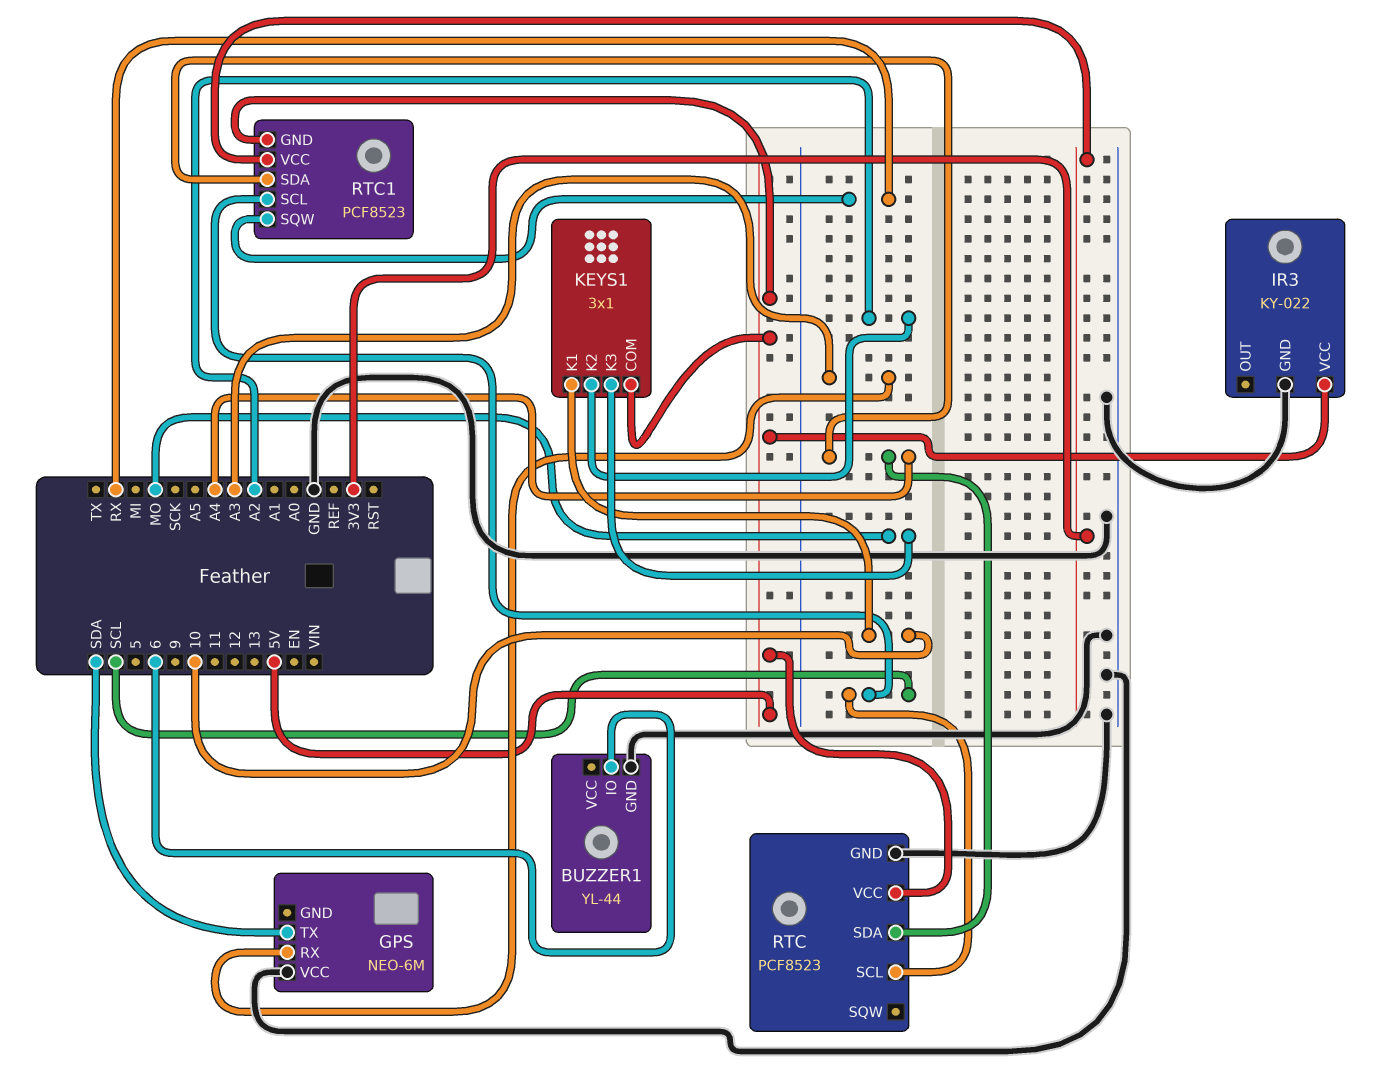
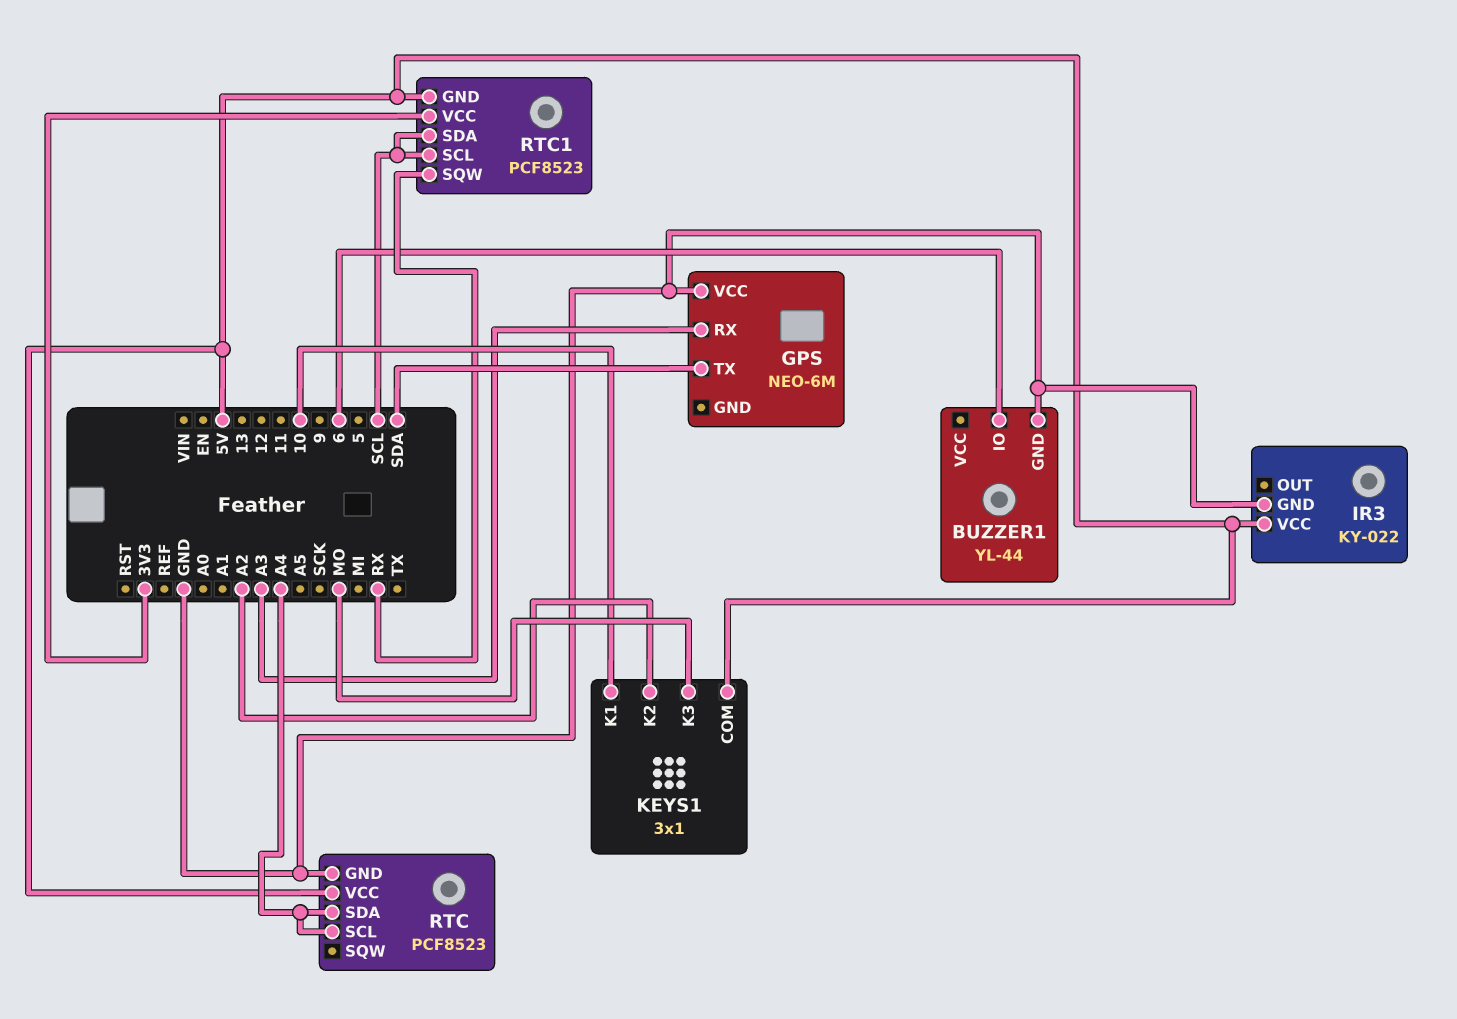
RTC pin SCL: SCL -> A4
RTC1 pin SDA: A4 -> SCL

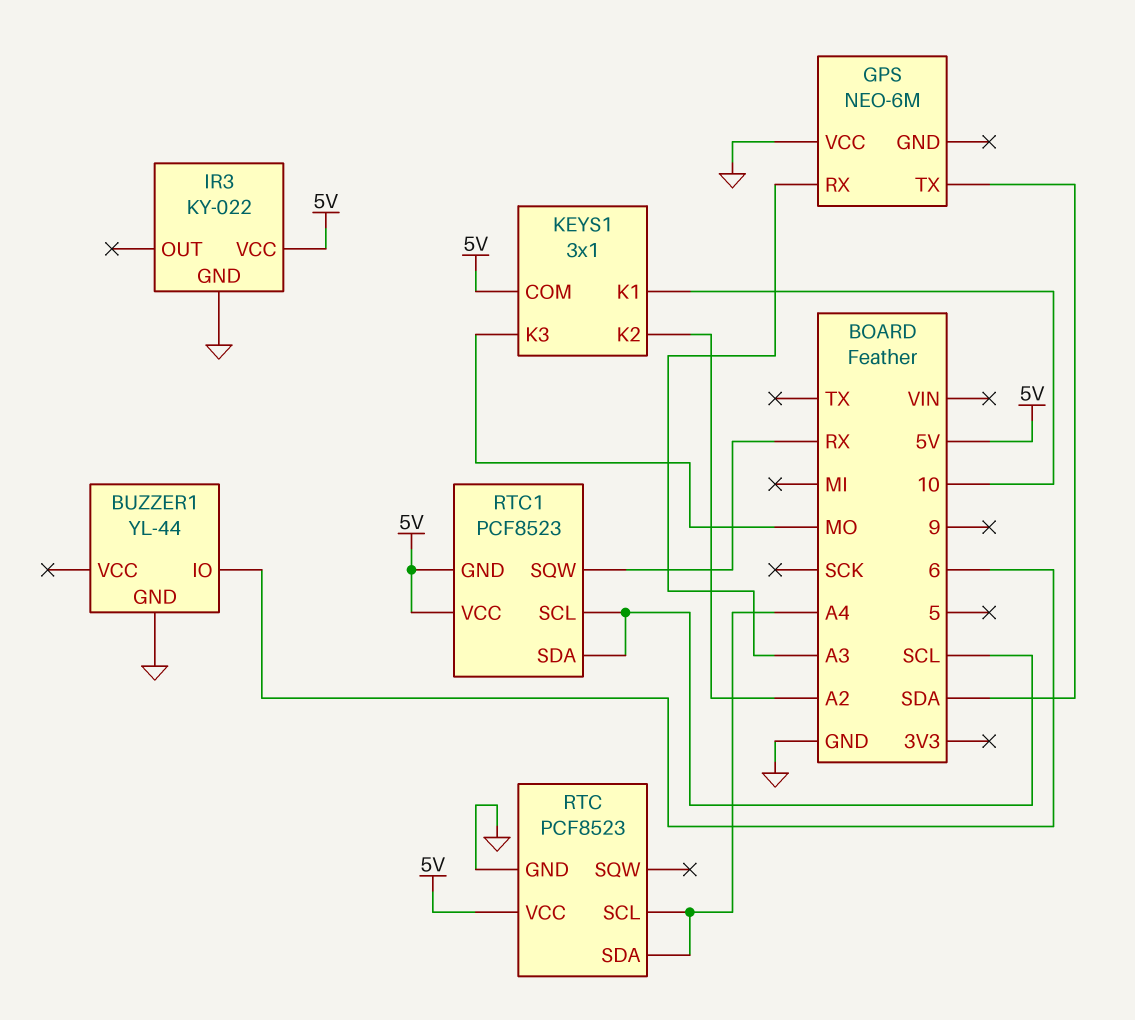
RTC1 pin VCC: 3V3 -> 5V

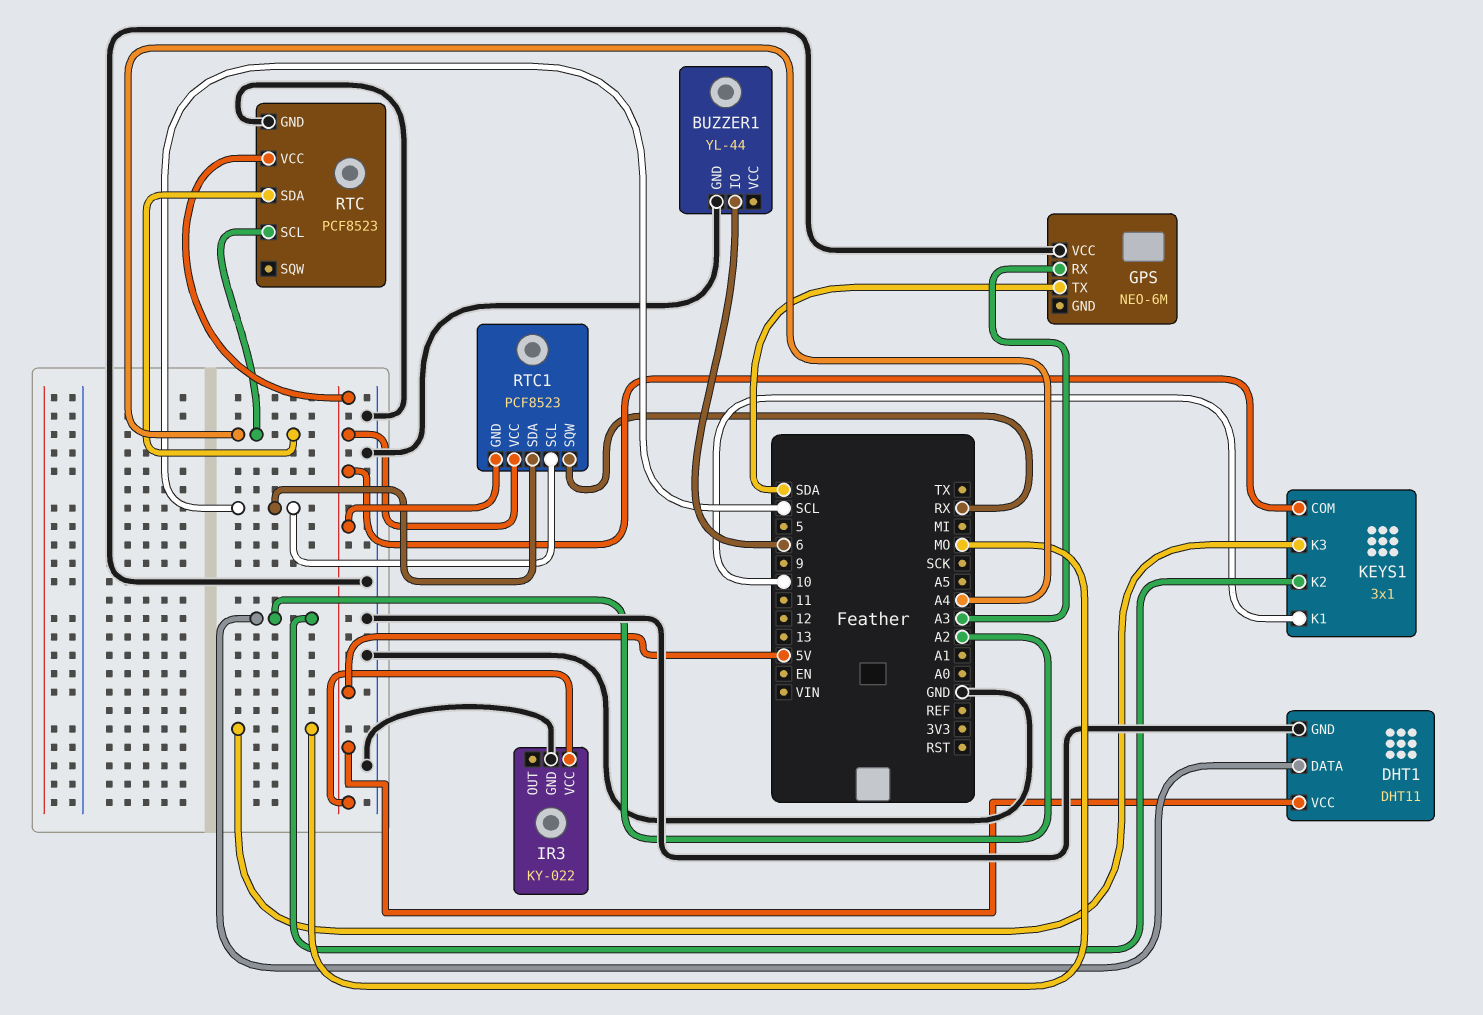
DHT1: none -> DHT11
DHT1 pin DATA: none -> A2
DHT1 pin GND: none -> GND
DHT1 pin VCC: none -> 5V

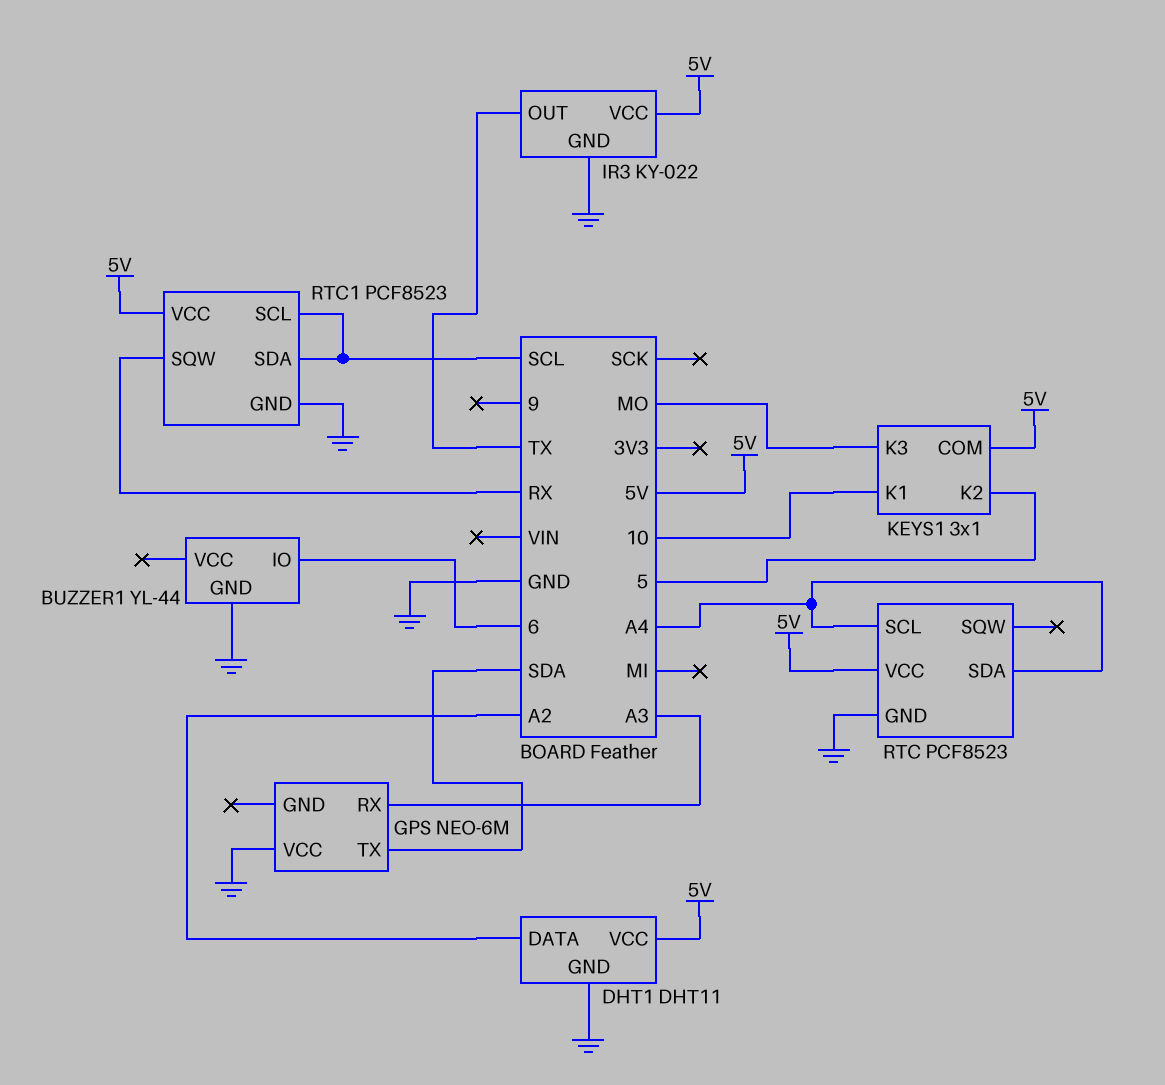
IR3 pin OUT: none -> TX
KEYS1 pin K2: A2 -> 5
RTC1 pin GND: 5V -> GND

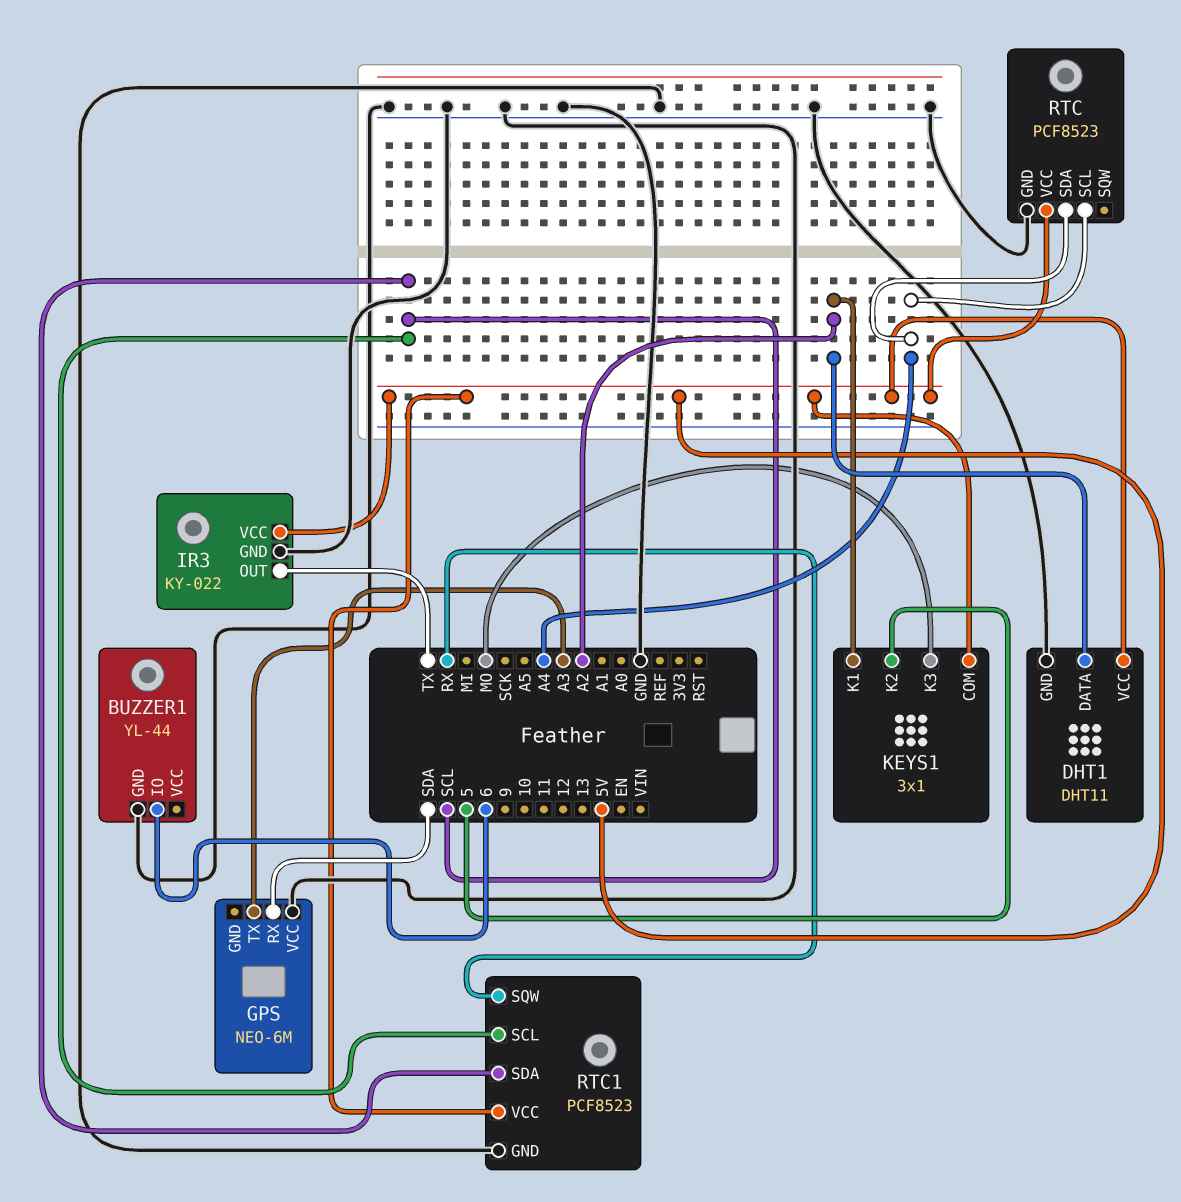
GPS pin RX: A3 -> SDA
GPS pin TX: SDA -> A3
KEYS1 pin K1: 10 -> A2

